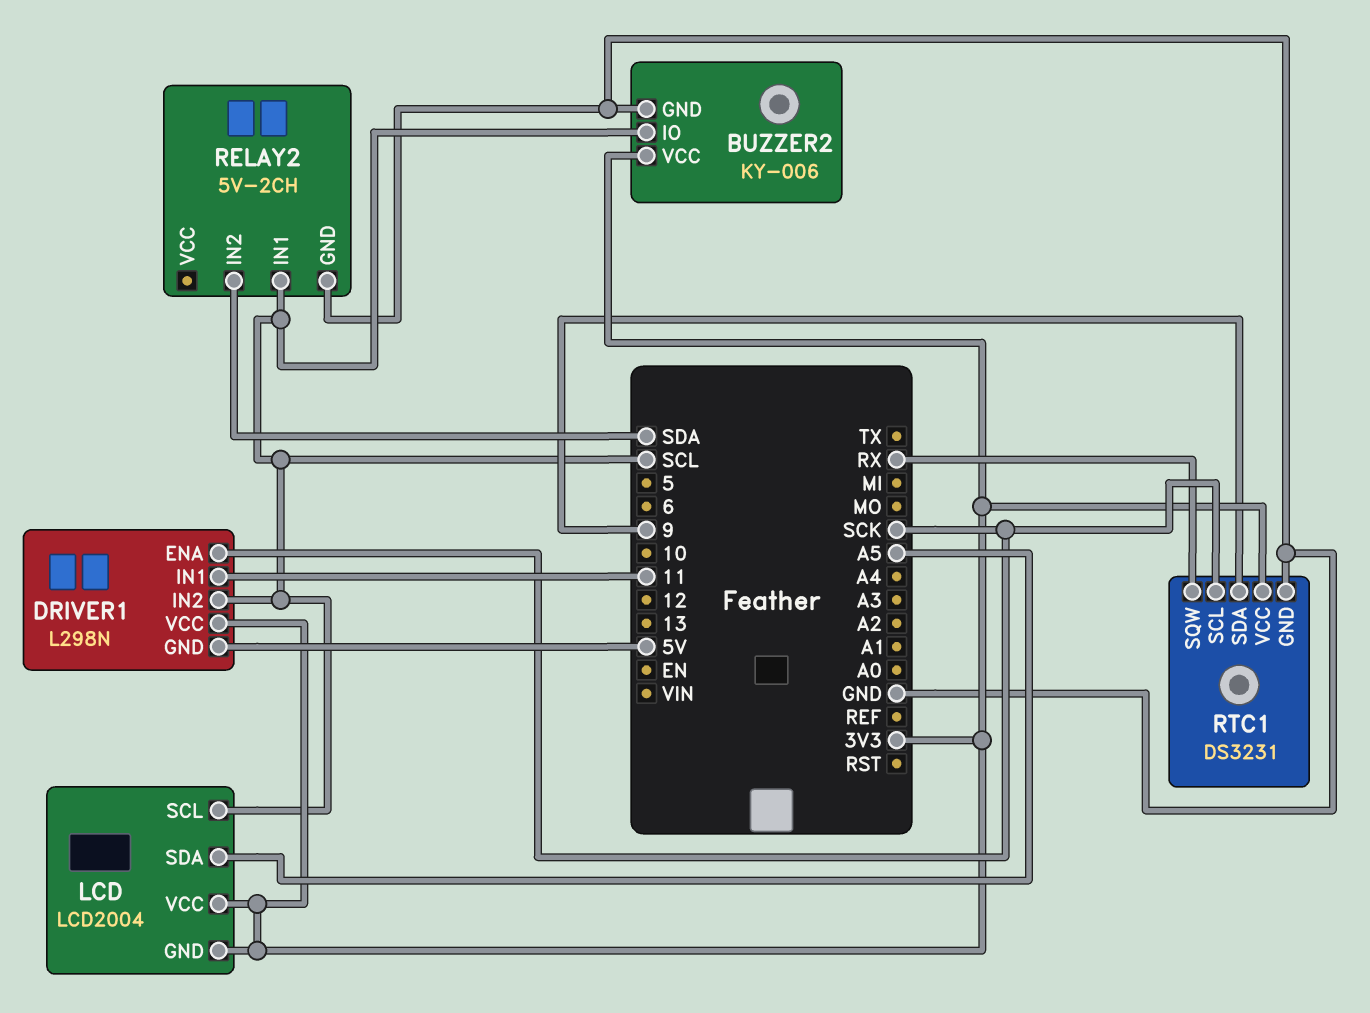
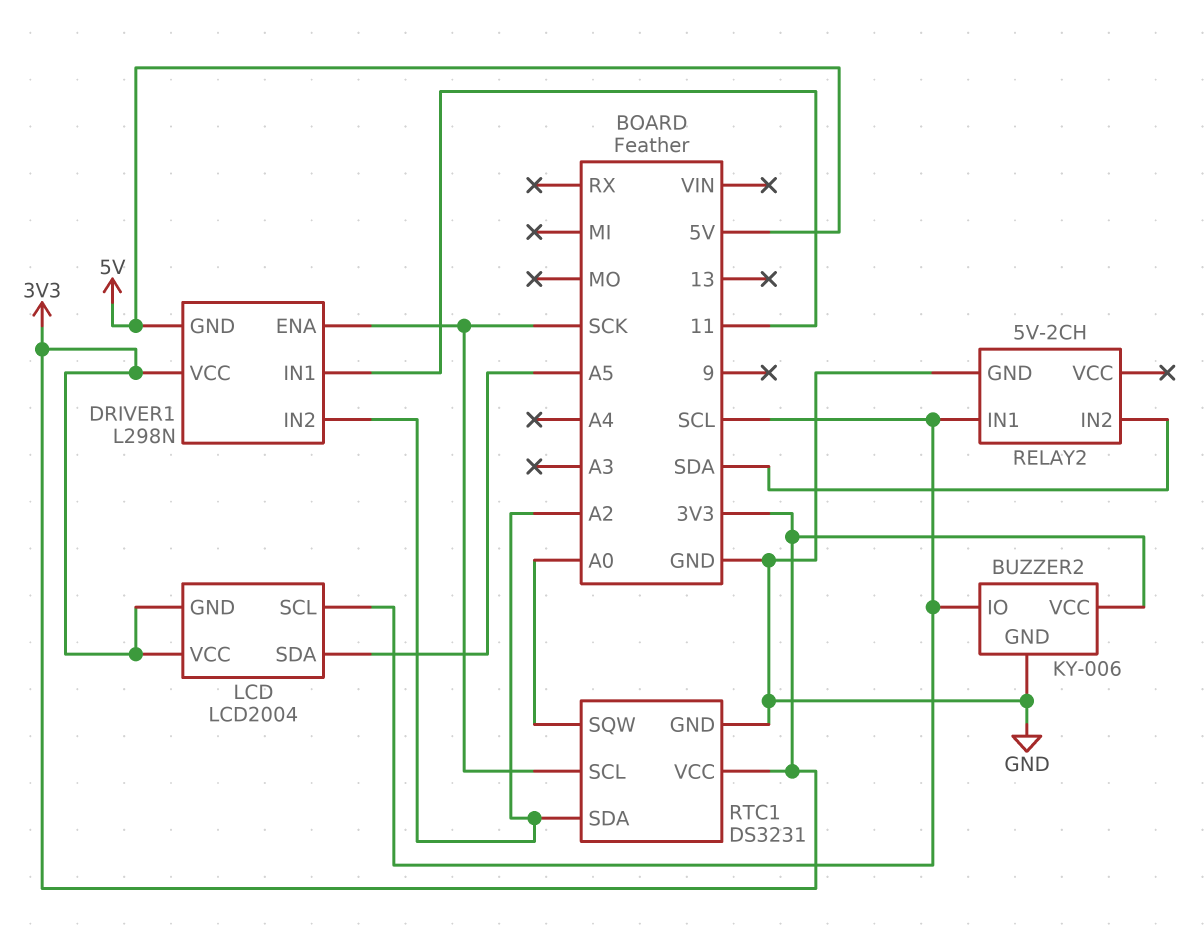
DRIVER1 pin IN2: SCL -> A2
RTC1 pin SDA: 9 -> A2
RTC1 pin SQW: RX -> A0

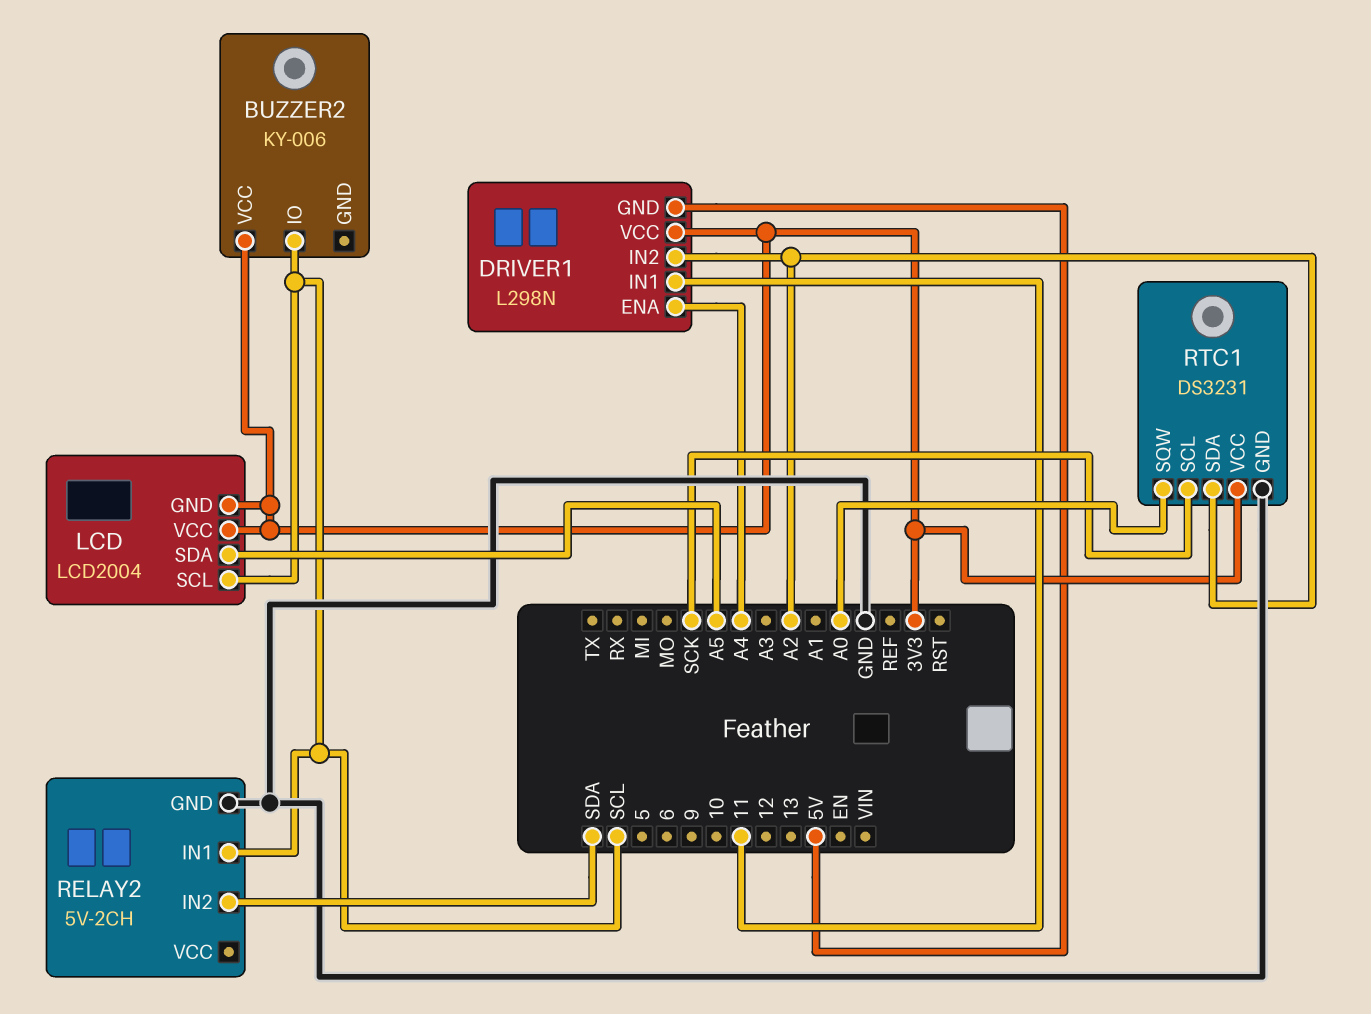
BUZZER2 pin GND: GND -> none
DRIVER1 pin ENA: SCK -> A4

